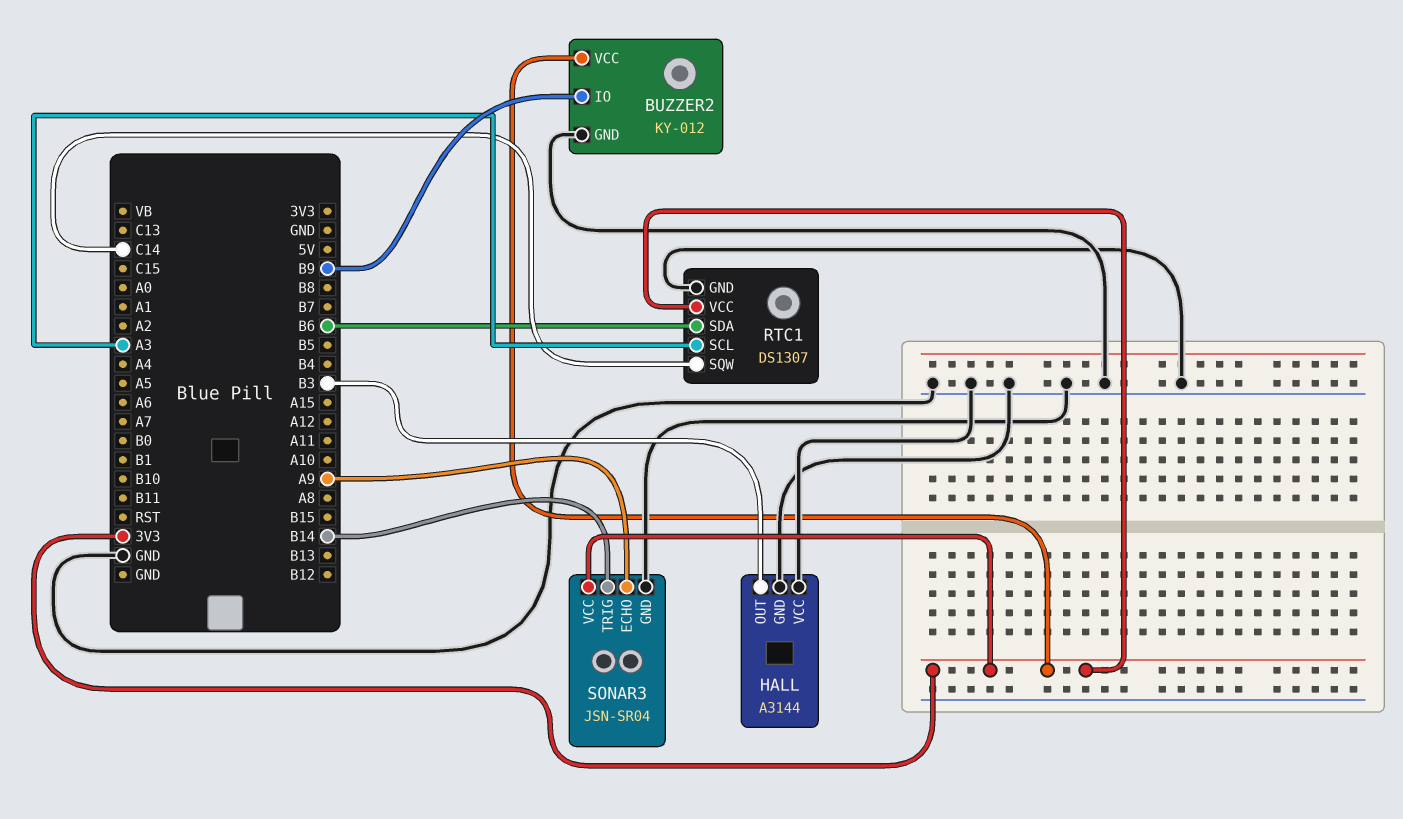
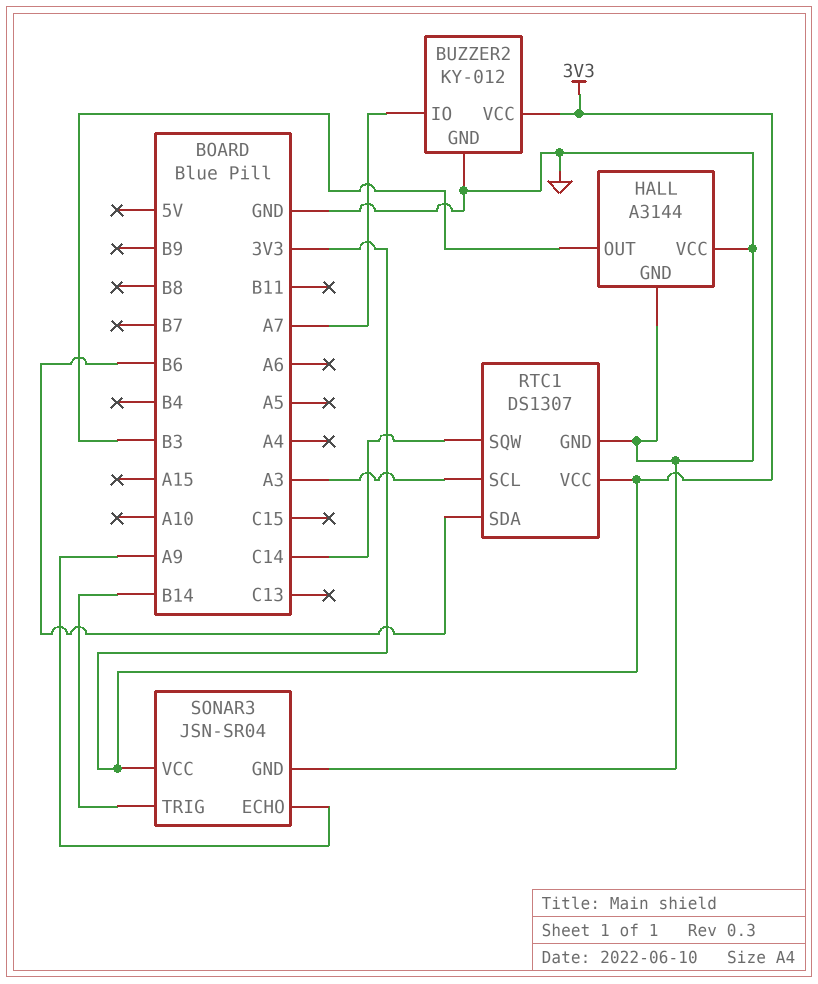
BUZZER2 pin IO: B9 -> A7

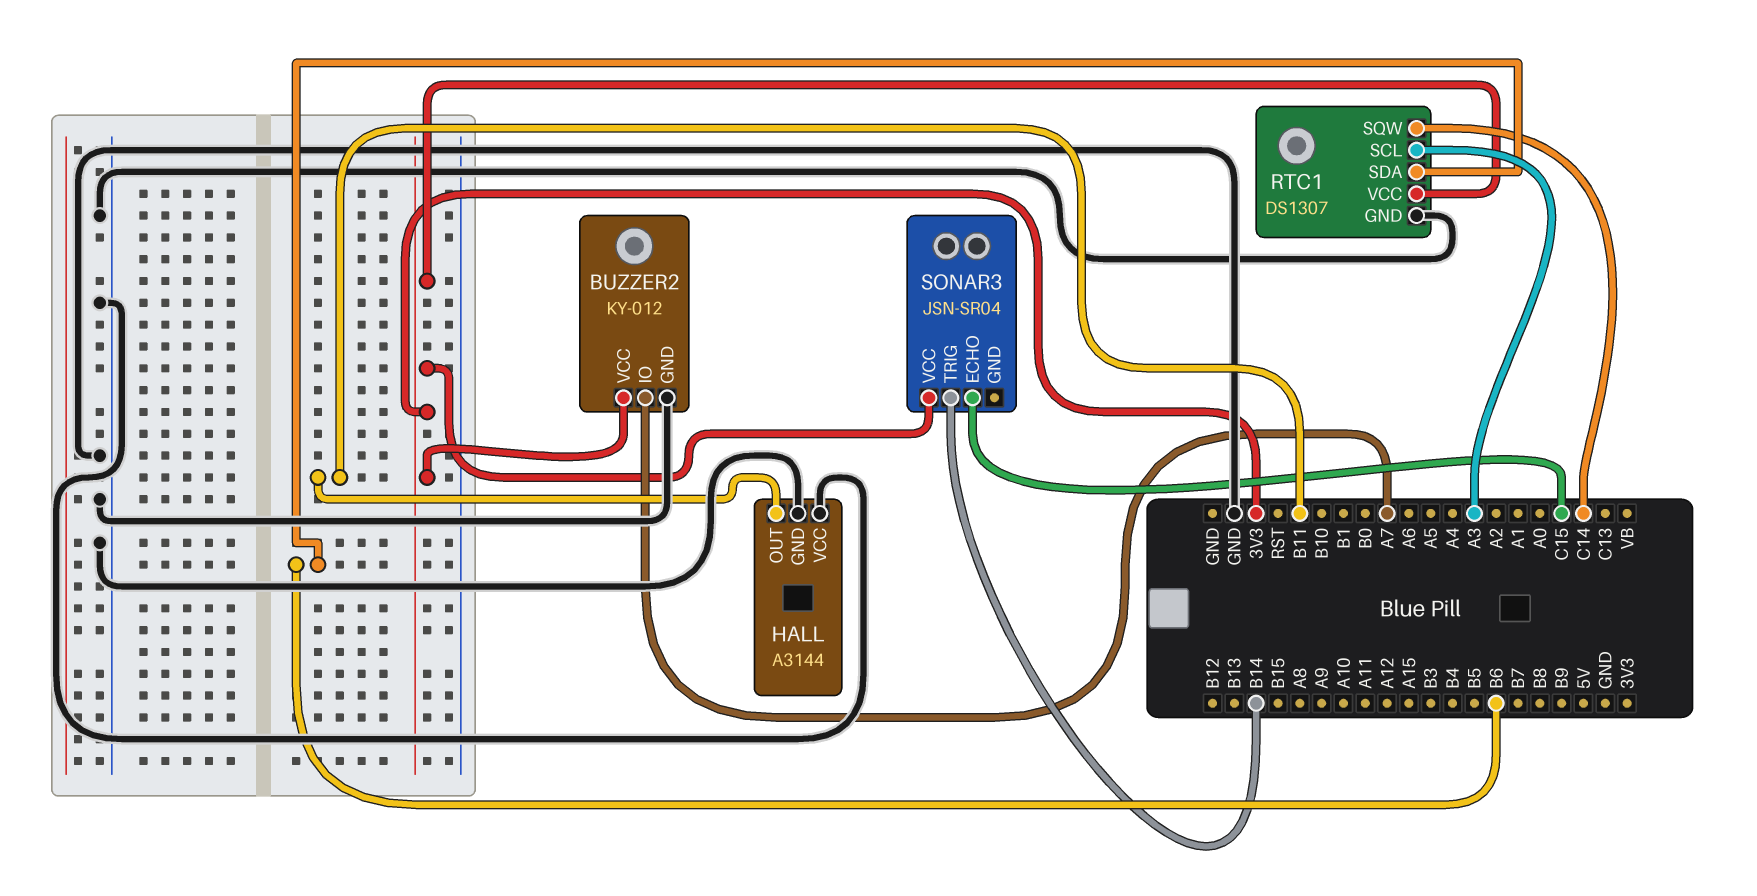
HALL pin OUT: B3 -> B11
SONAR3 pin ECHO: A9 -> C15
SONAR3 pin GND: GND -> none

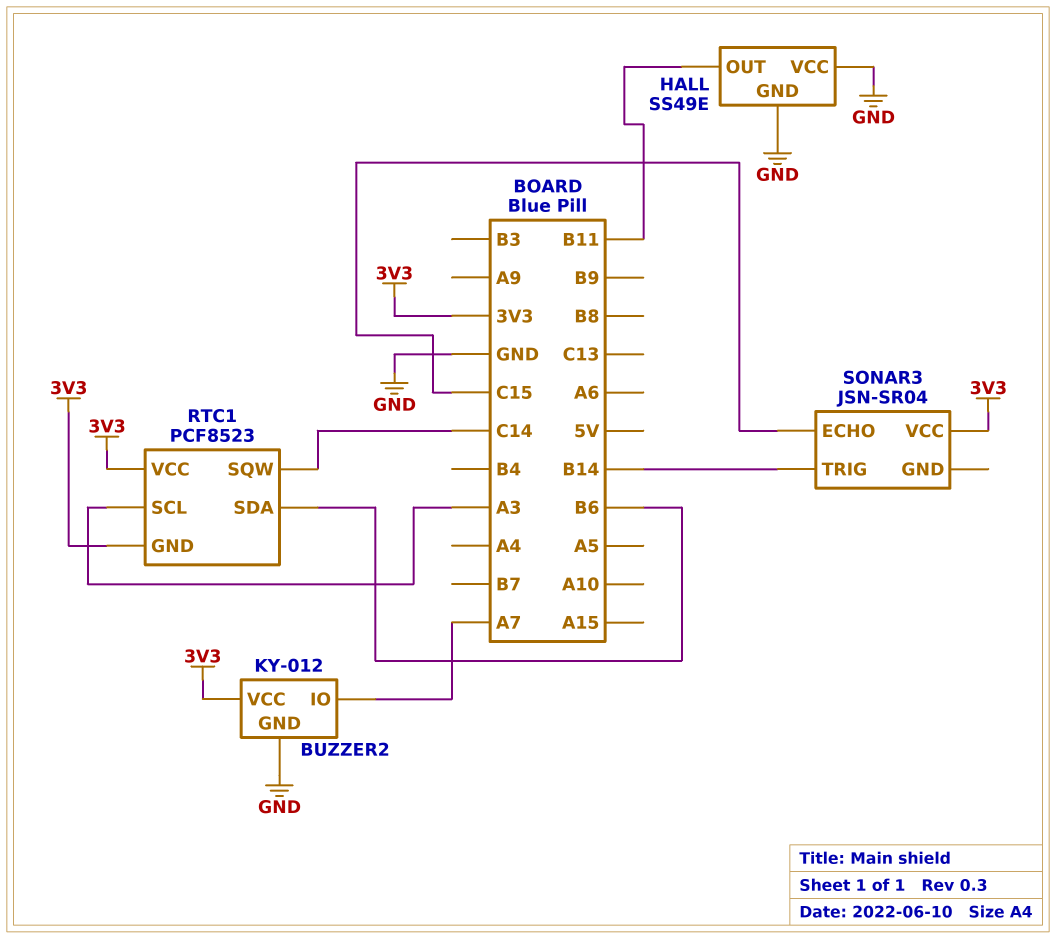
HALL: A3144 -> SS49E
RTC1: DS1307 -> PCF8523
RTC1 pin GND: GND -> 3V3

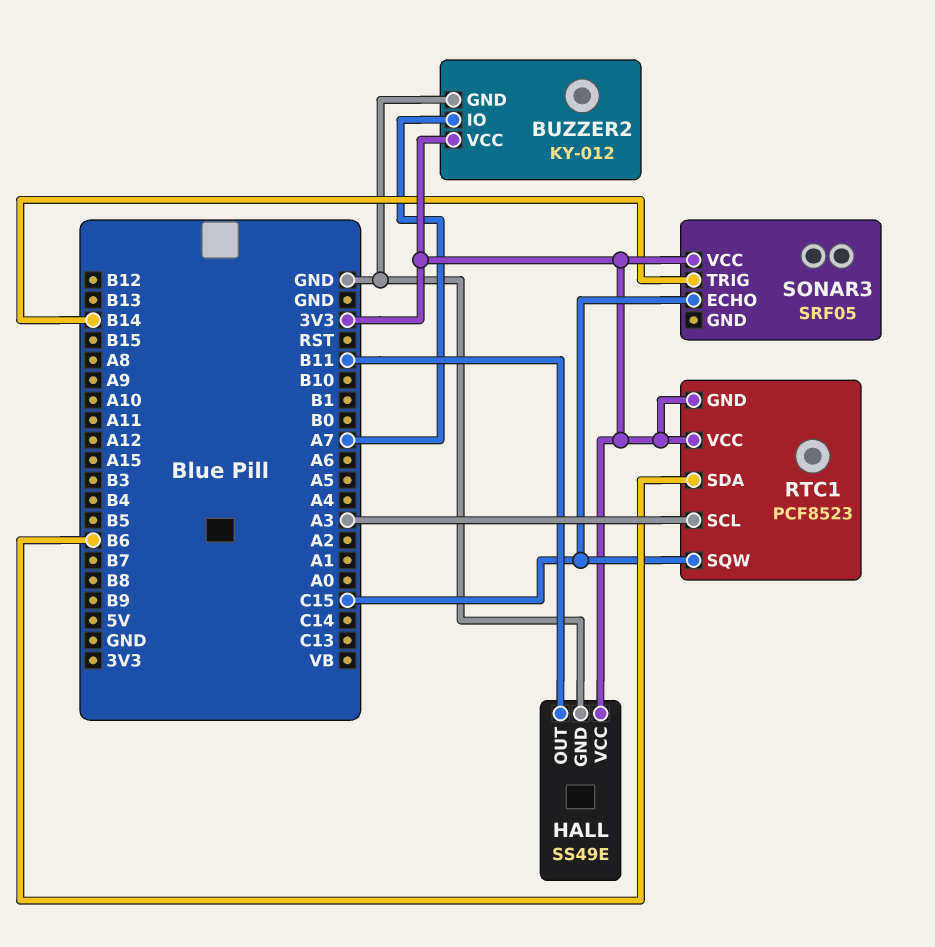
HALL pin VCC: GND -> 3V3
RTC1 pin SQW: C14 -> C15
SONAR3: JSN-SR04 -> SRF05

